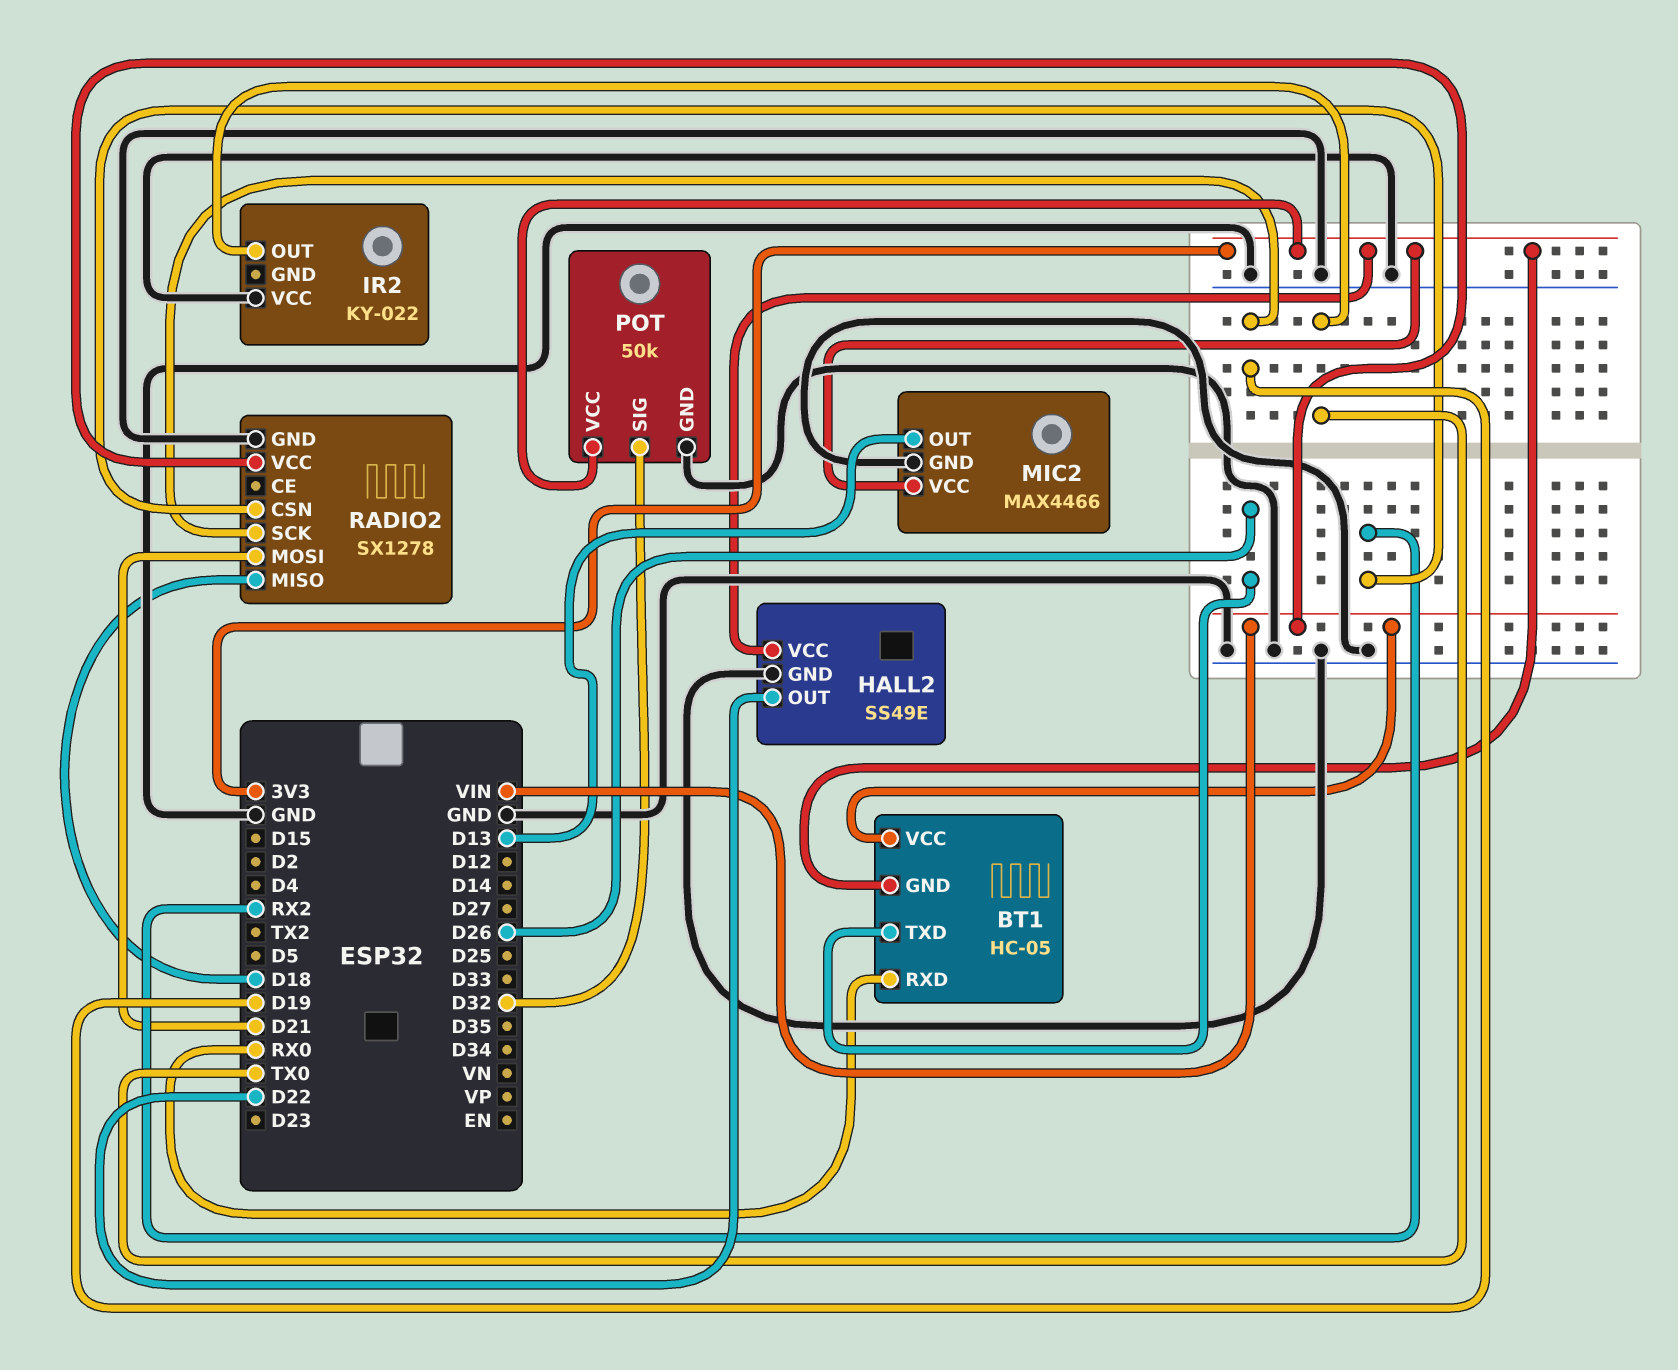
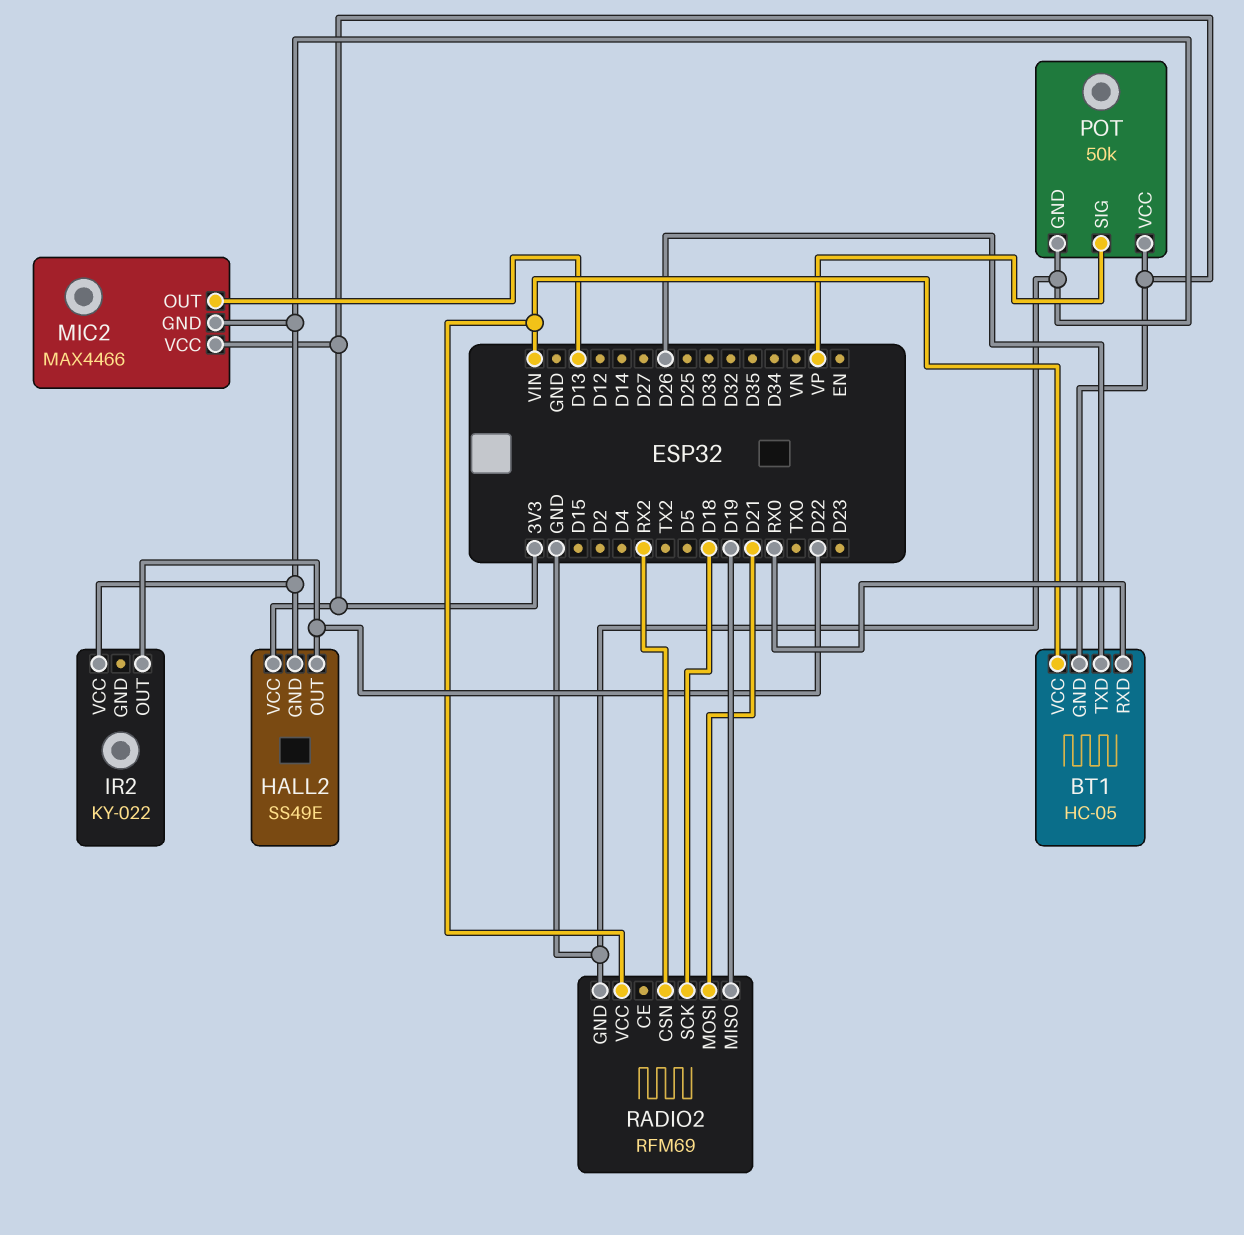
IR2 pin OUT: TX0 -> D22
POT pin SIG: D32 -> VP
RADIO2: SX1278 -> RFM69
RADIO2 pin MISO: D18 -> D19
RADIO2 pin SCK: D19 -> D18

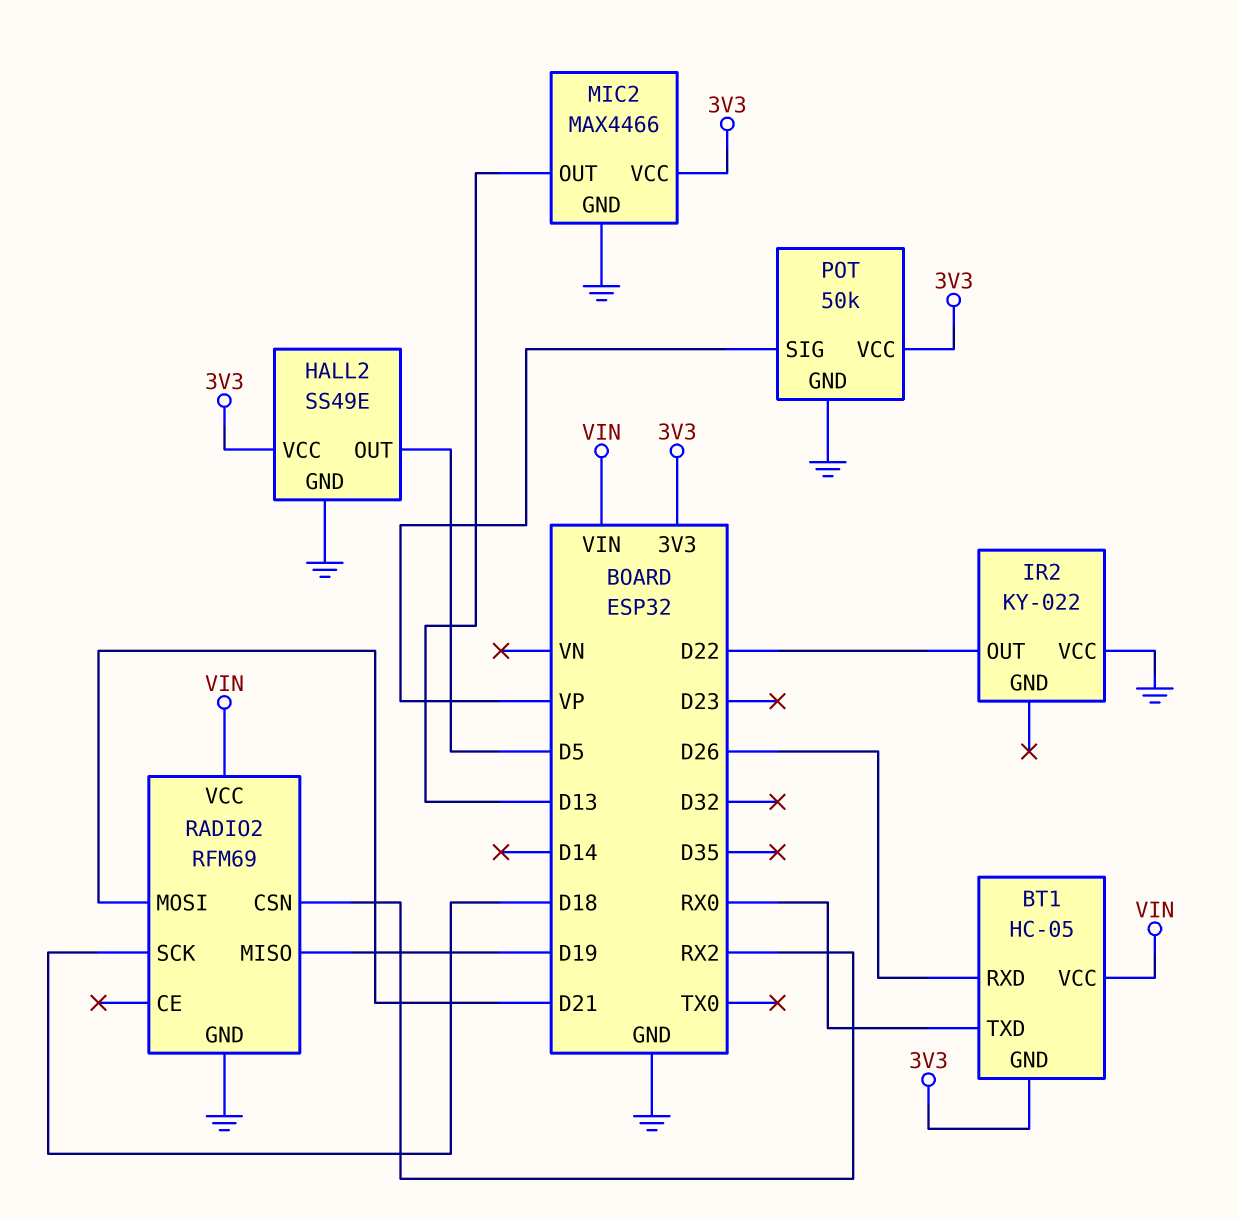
BT1 pin RXD: RX0 -> D26
BT1 pin TXD: D26 -> RX0
HALL2 pin OUT: D22 -> D5

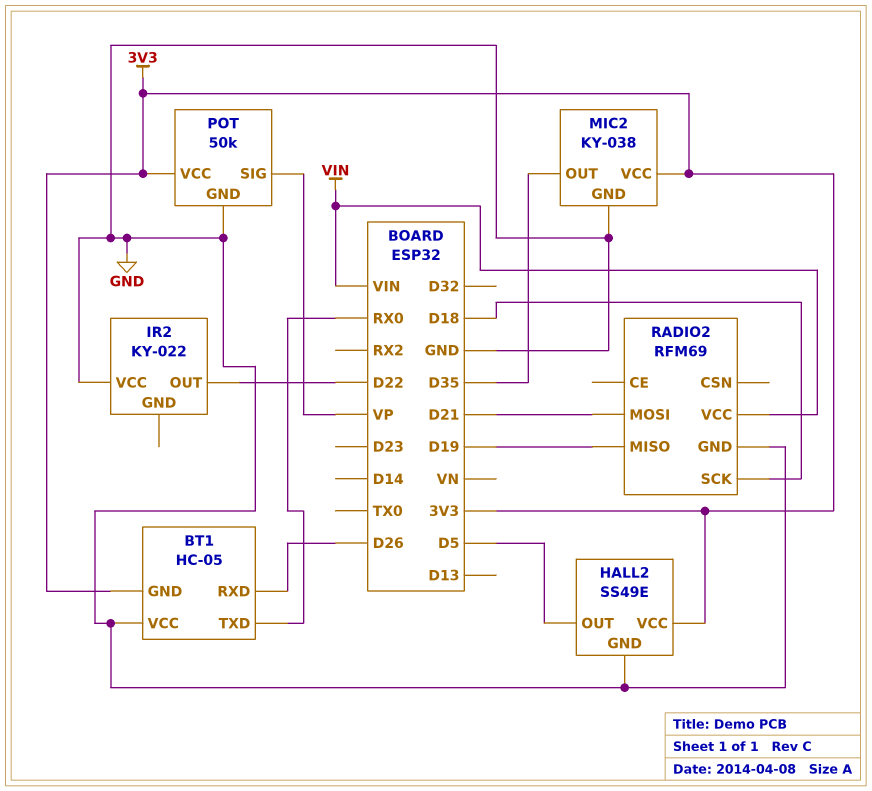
BT1 pin VCC: VIN -> GND
MIC2: MAX4466 -> KY-038
MIC2 pin OUT: D13 -> D35
RADIO2 pin CSN: RX2 -> none

